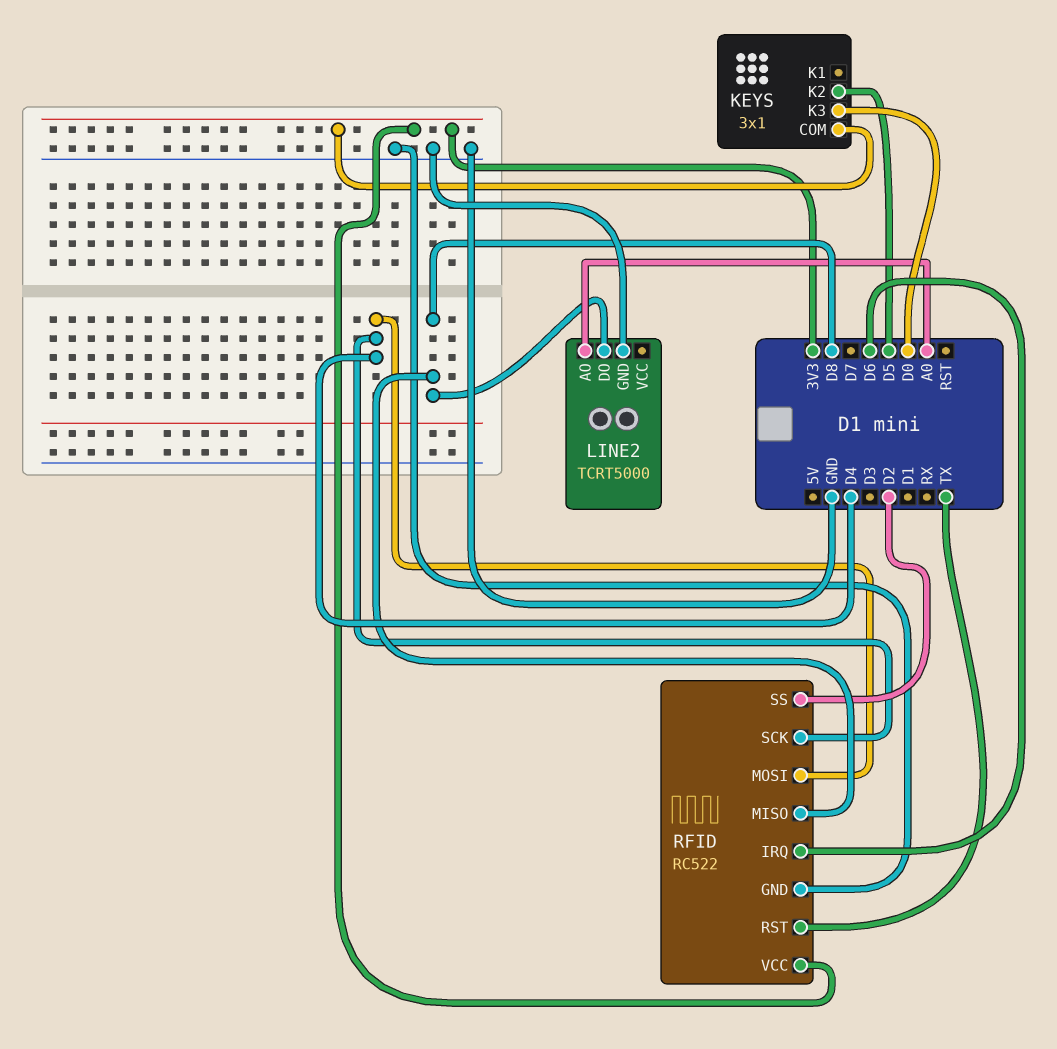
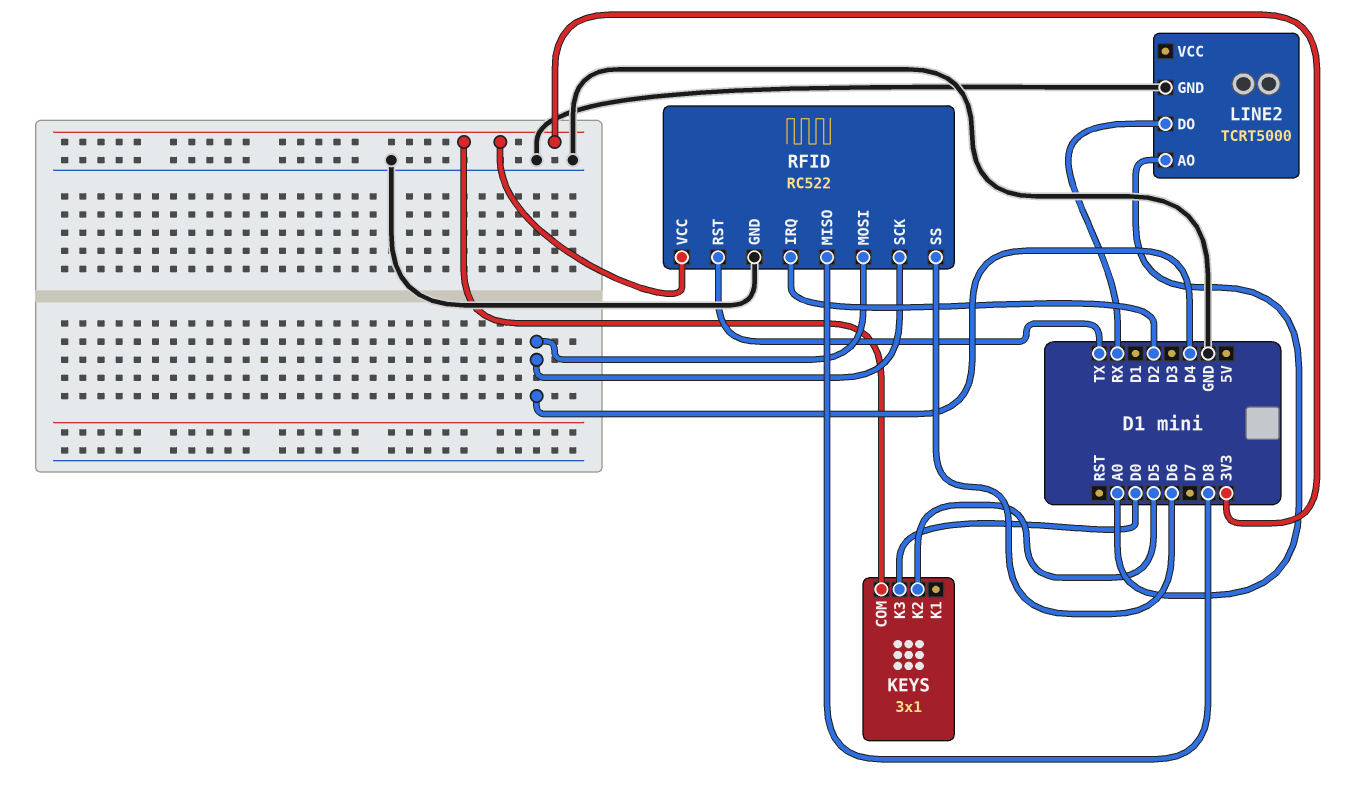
LINE2 pin DO: D8 -> RX
RFID pin IRQ: D6 -> D2
RFID pin SS: D2 -> D6

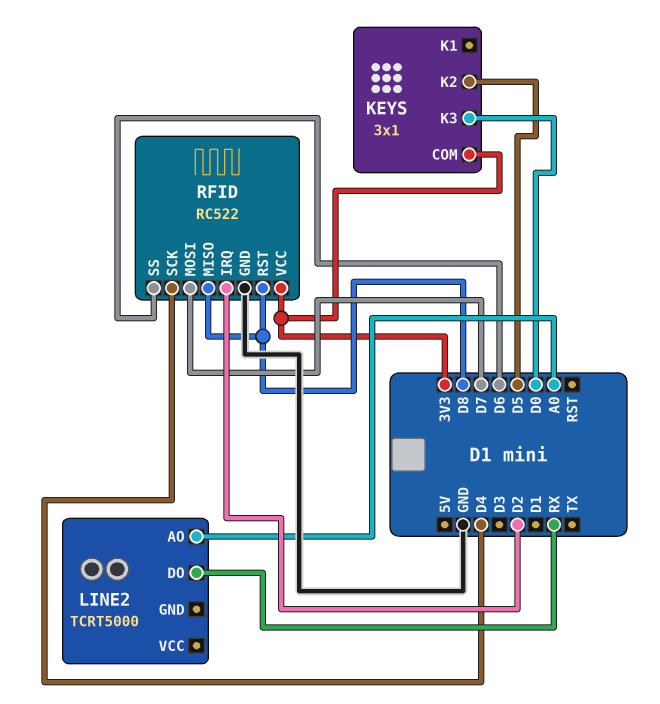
LINE2 pin GND: GND -> none
RFID pin MOSI: D4 -> D7
RFID pin RST: TX -> D8

